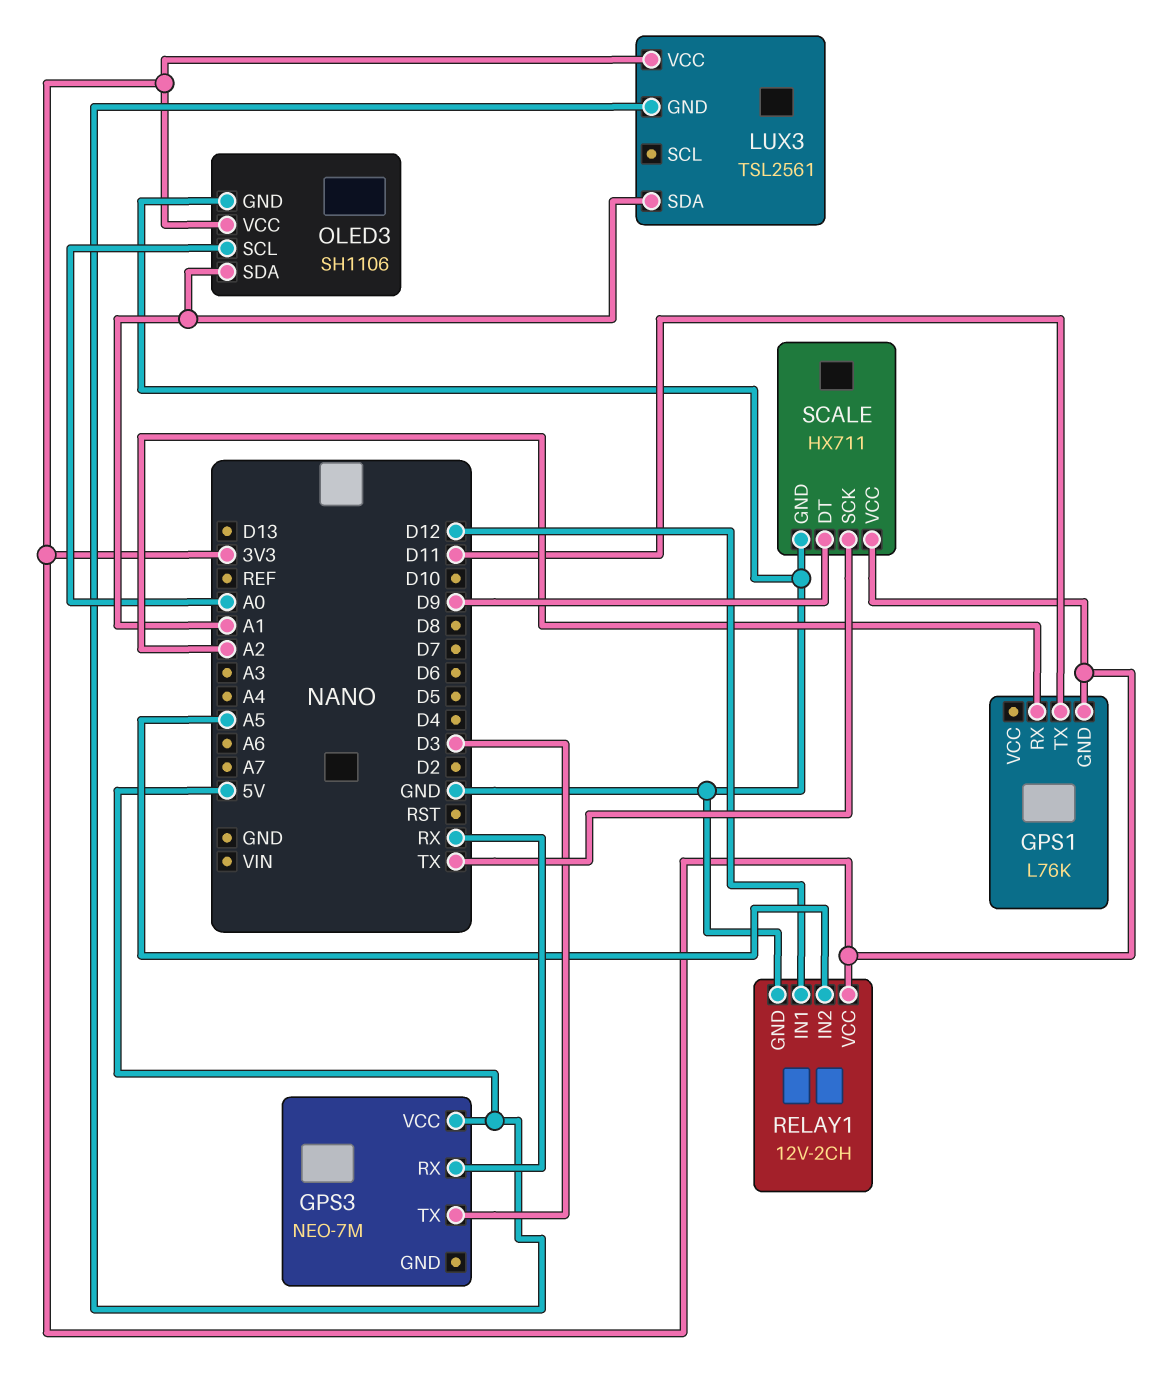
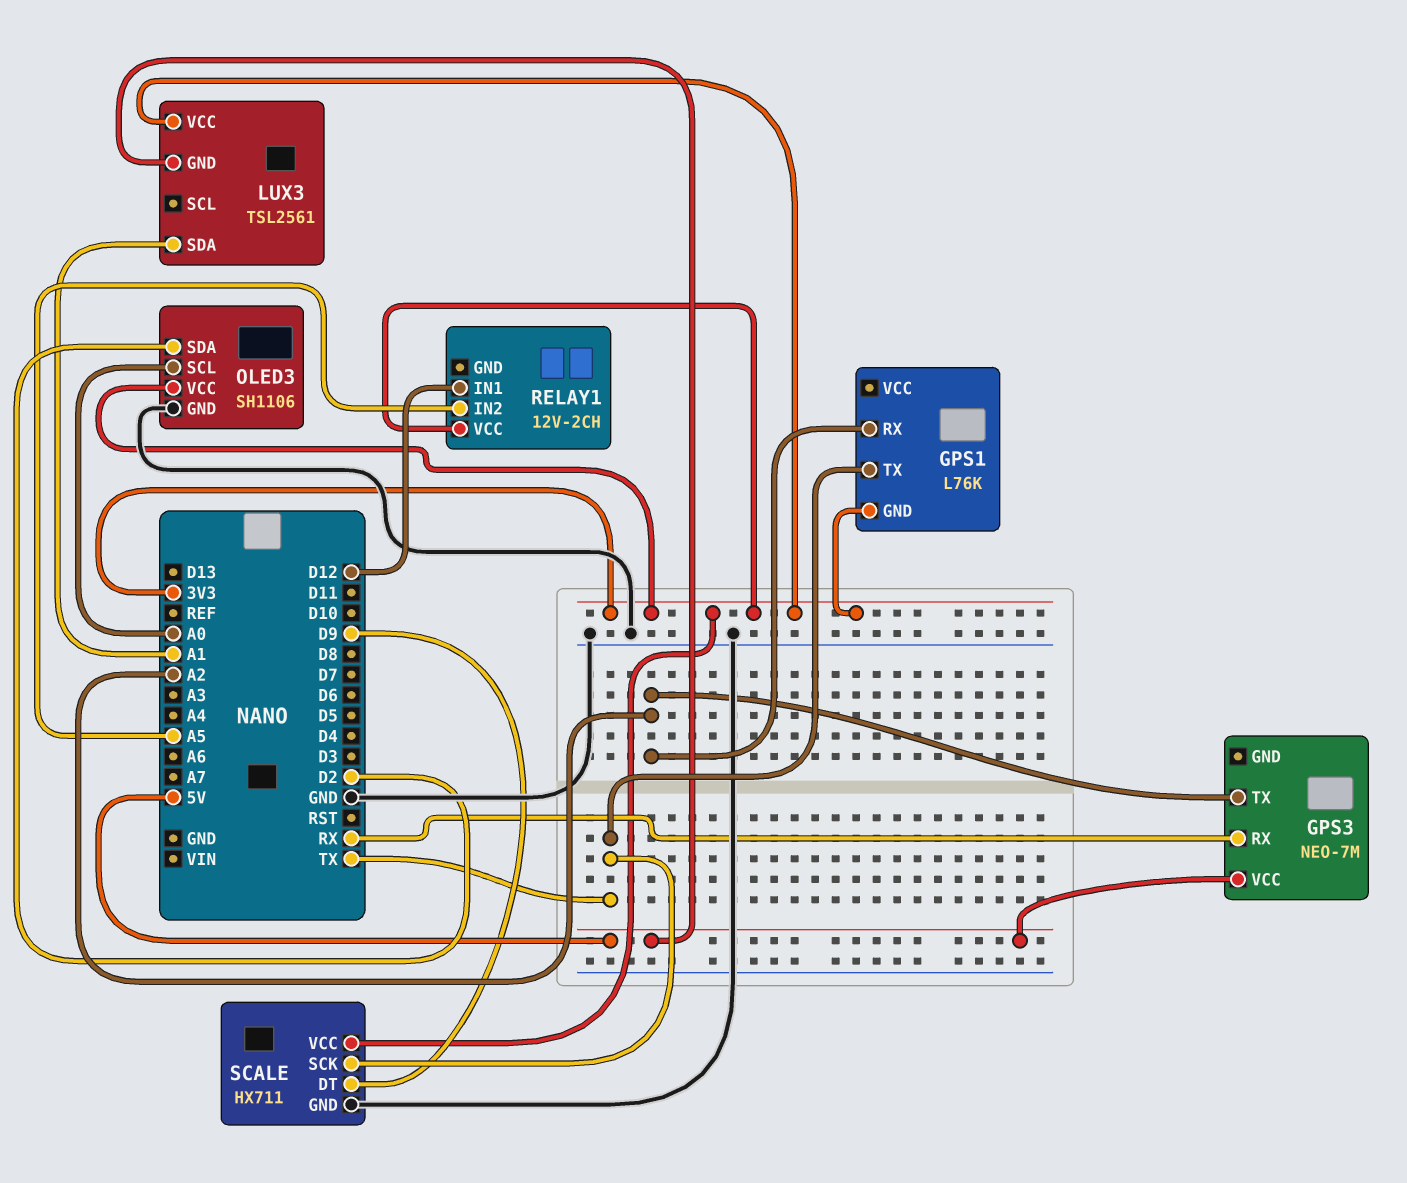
GPS1 pin TX: D11 -> TX
GPS3 pin TX: D3 -> A2
OLED3 pin SDA: A1 -> D2
RELAY1 pin GND: GND -> none

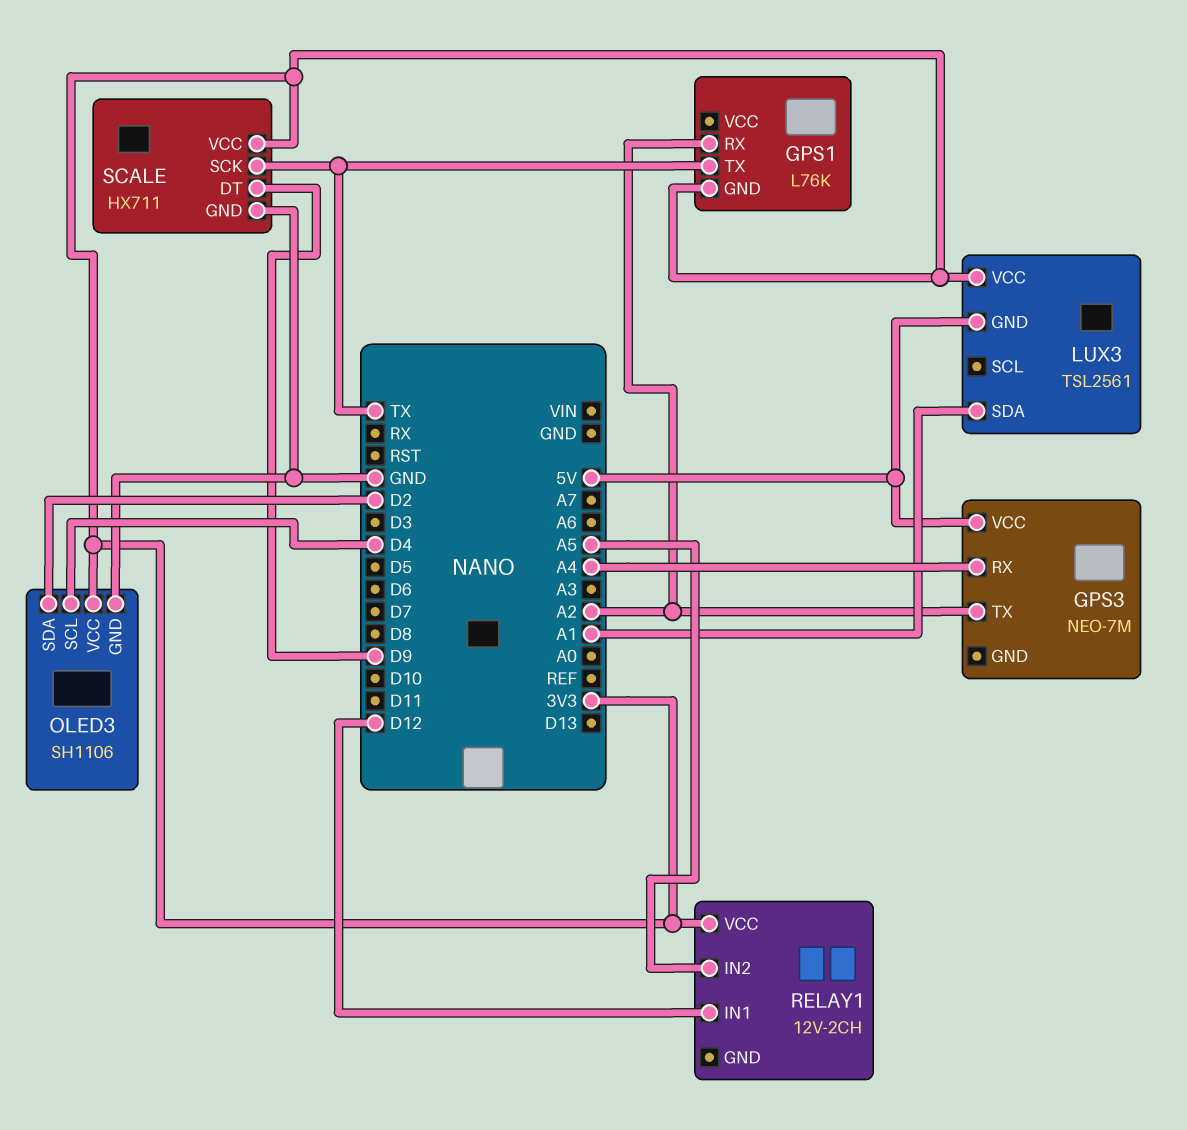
GPS3 pin RX: RX -> A4
OLED3 pin SCL: A0 -> D4

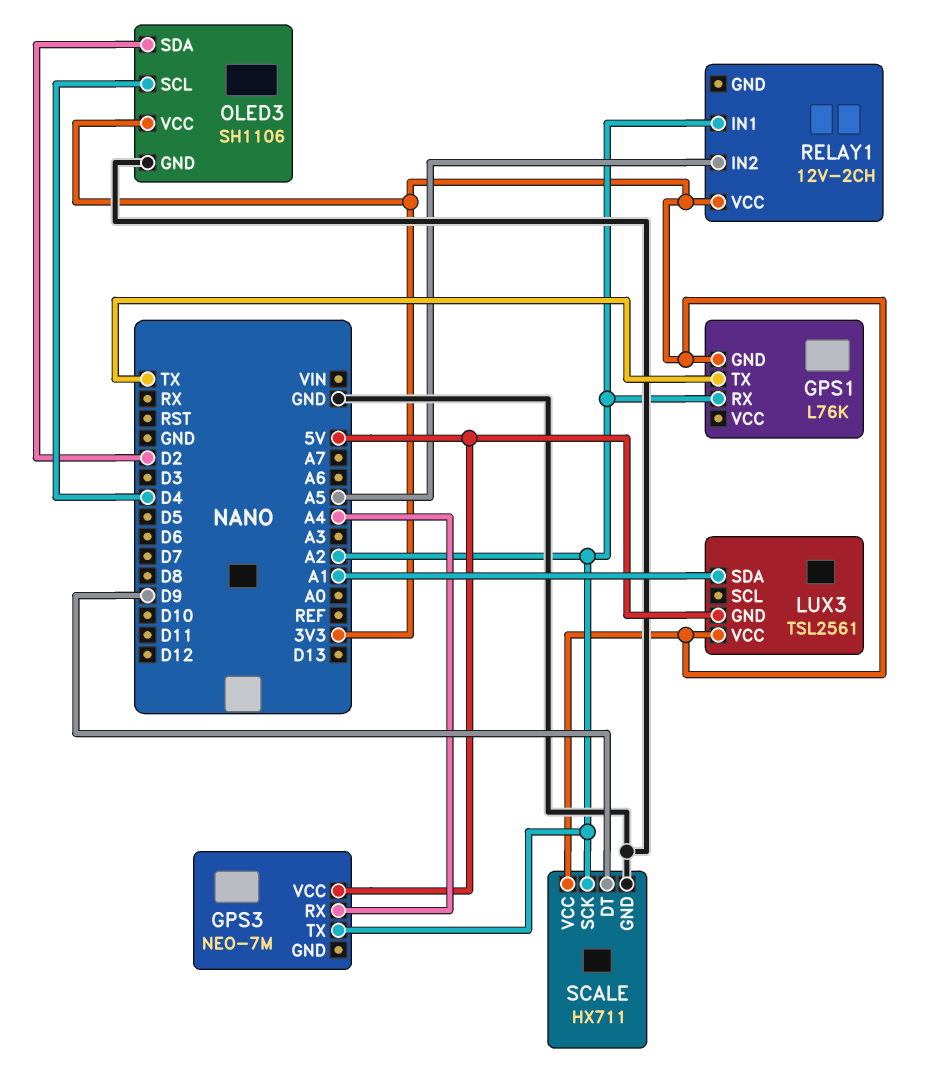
RELAY1 pin IN1: D12 -> A2
SCALE pin SCK: TX -> A2

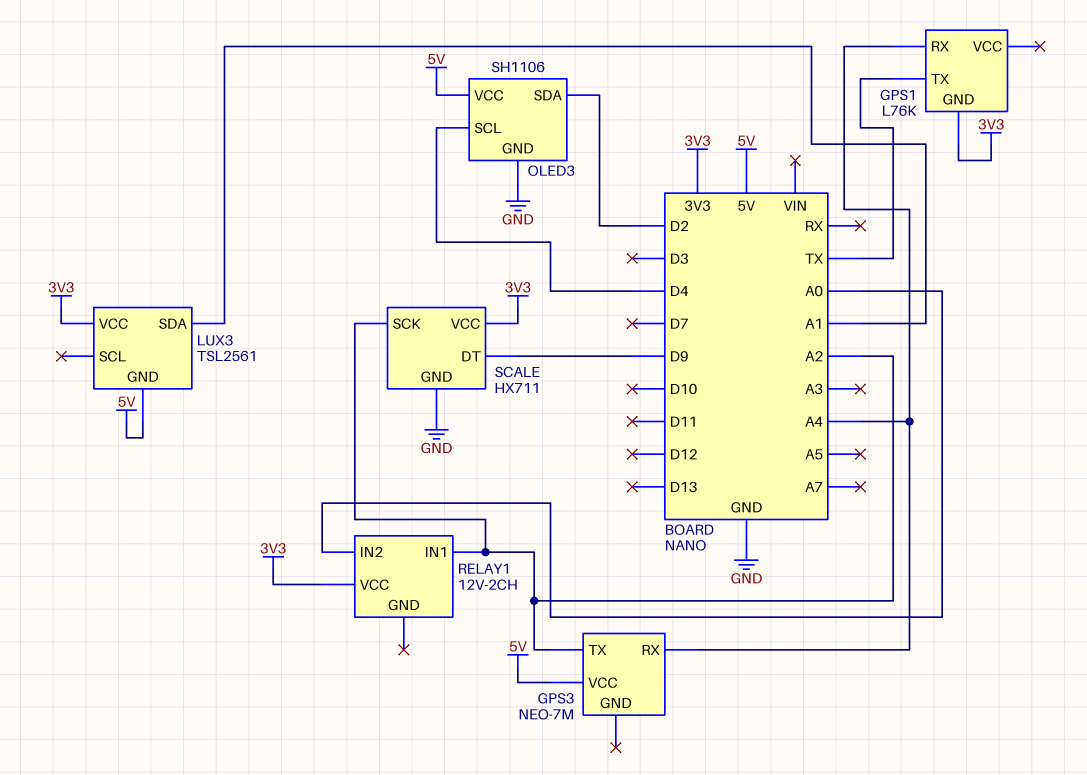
GPS1 pin RX: A2 -> A4
OLED3 pin VCC: 3V3 -> 5V
RELAY1 pin IN2: A5 -> A0

